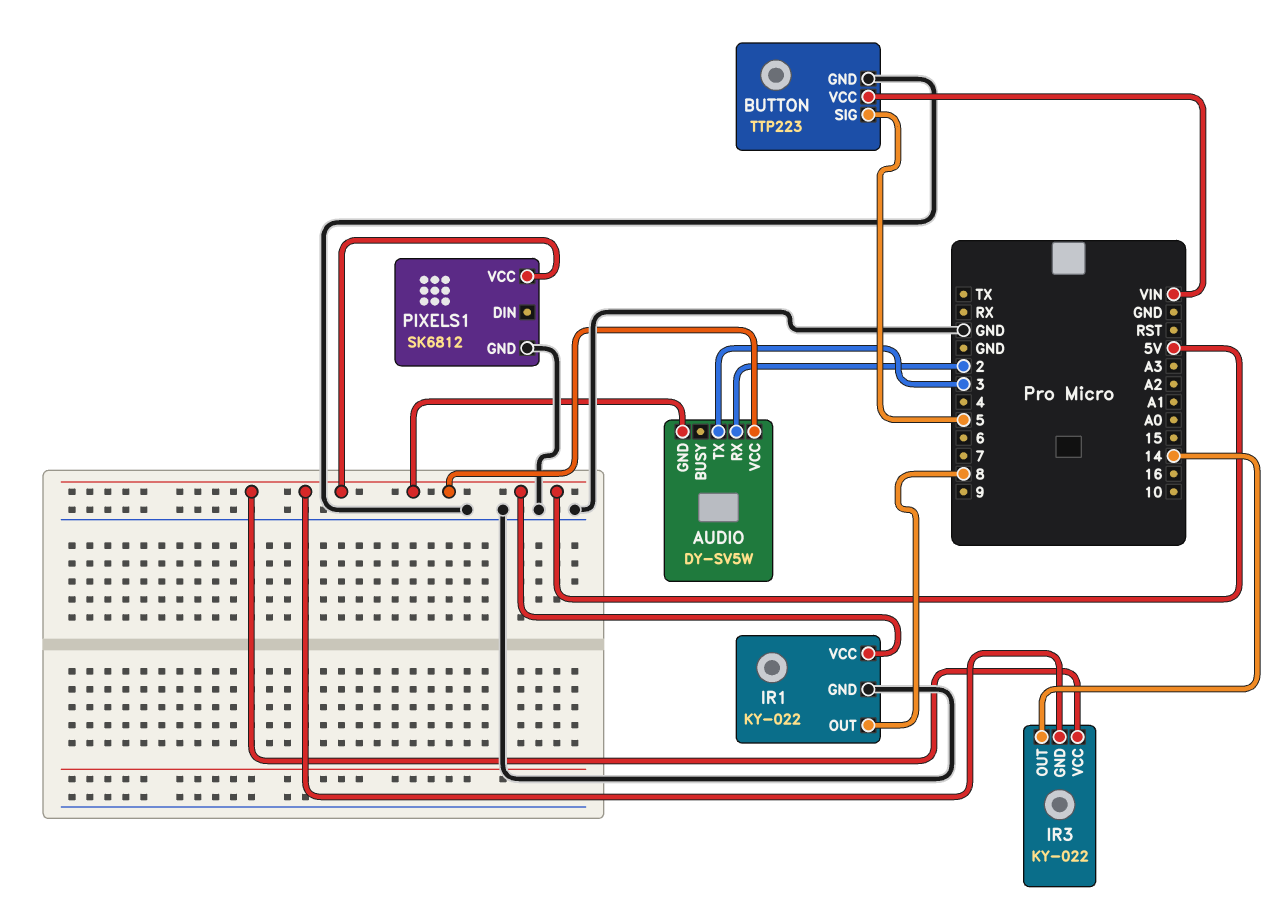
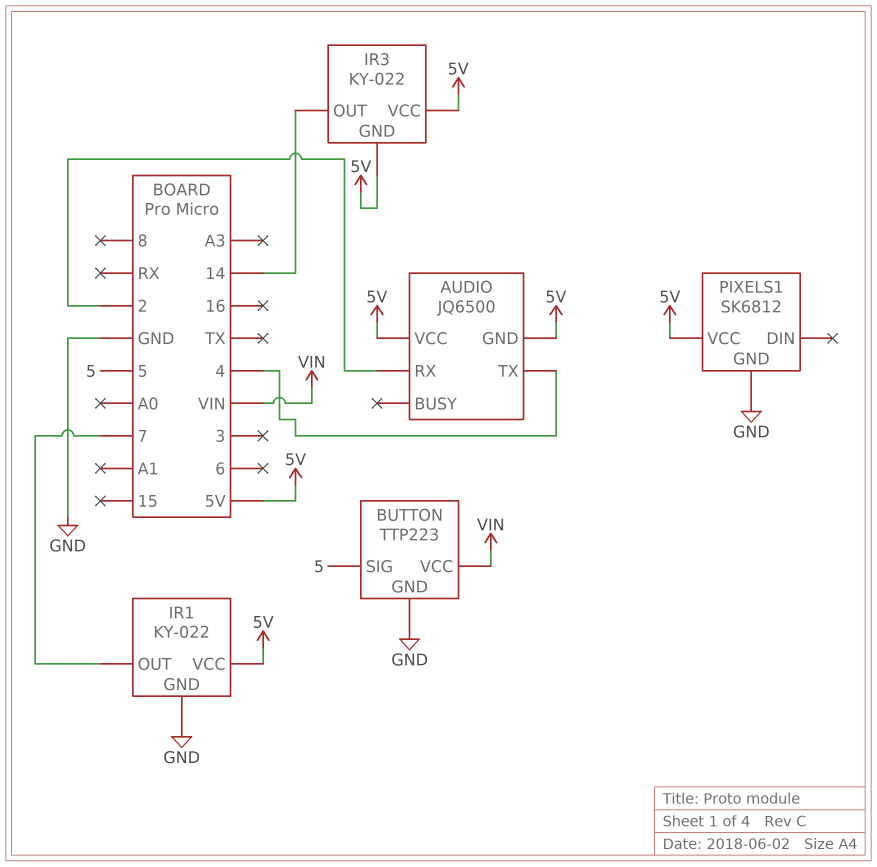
AUDIO: DY-SV5W -> JQ6500
AUDIO pin TX: 3 -> 4
IR1 pin OUT: 8 -> 7

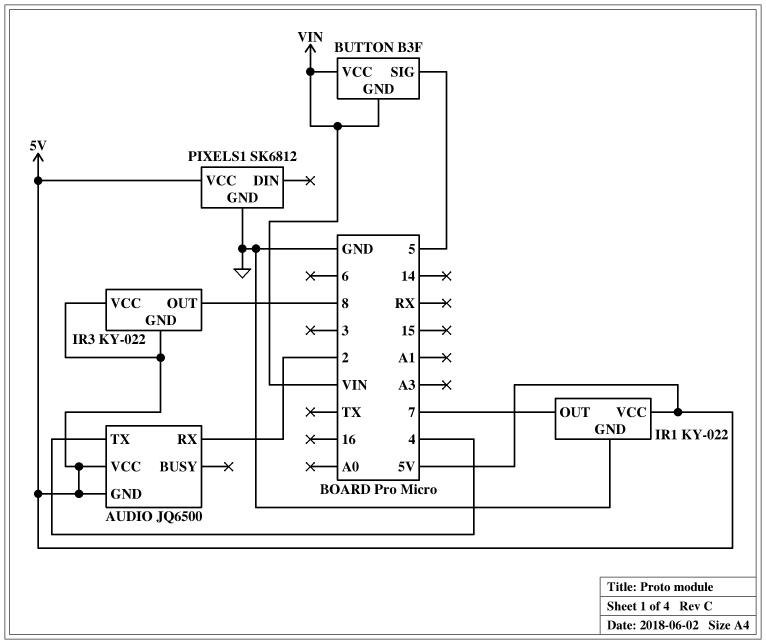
BUTTON: TTP223 -> B3F
BUTTON pin GND: GND -> VIN
IR3 pin OUT: 14 -> 8

